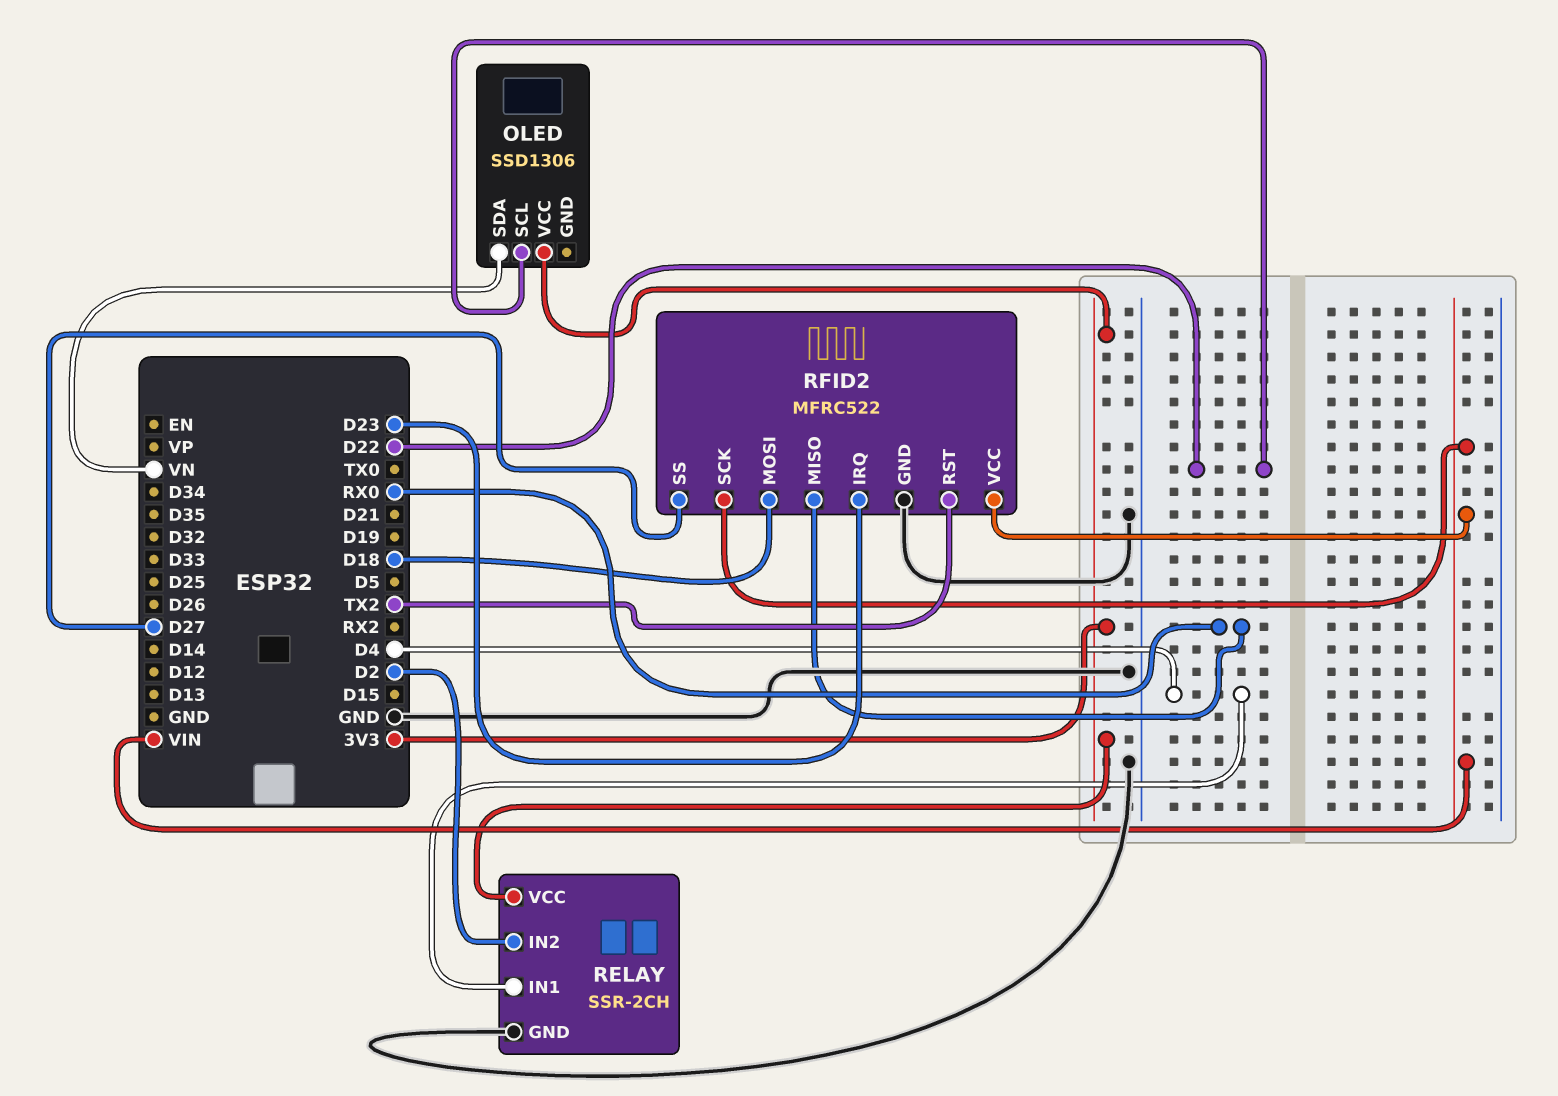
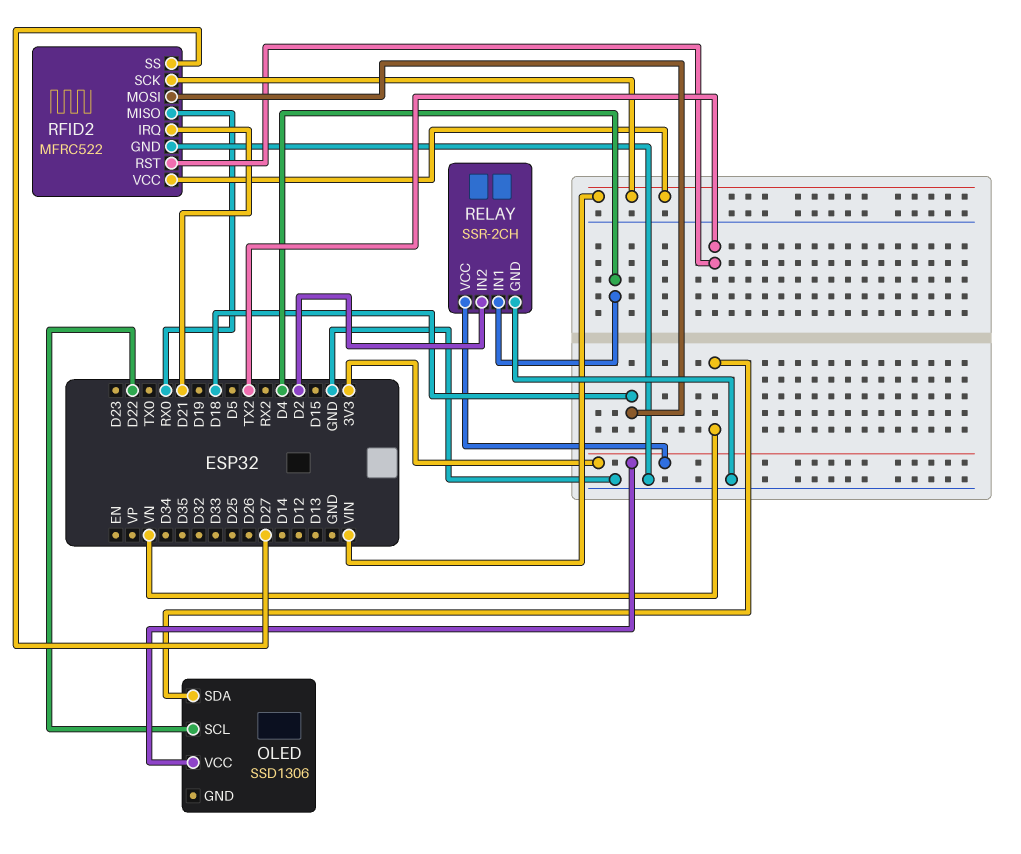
RFID2 pin IRQ: D23 -> D21

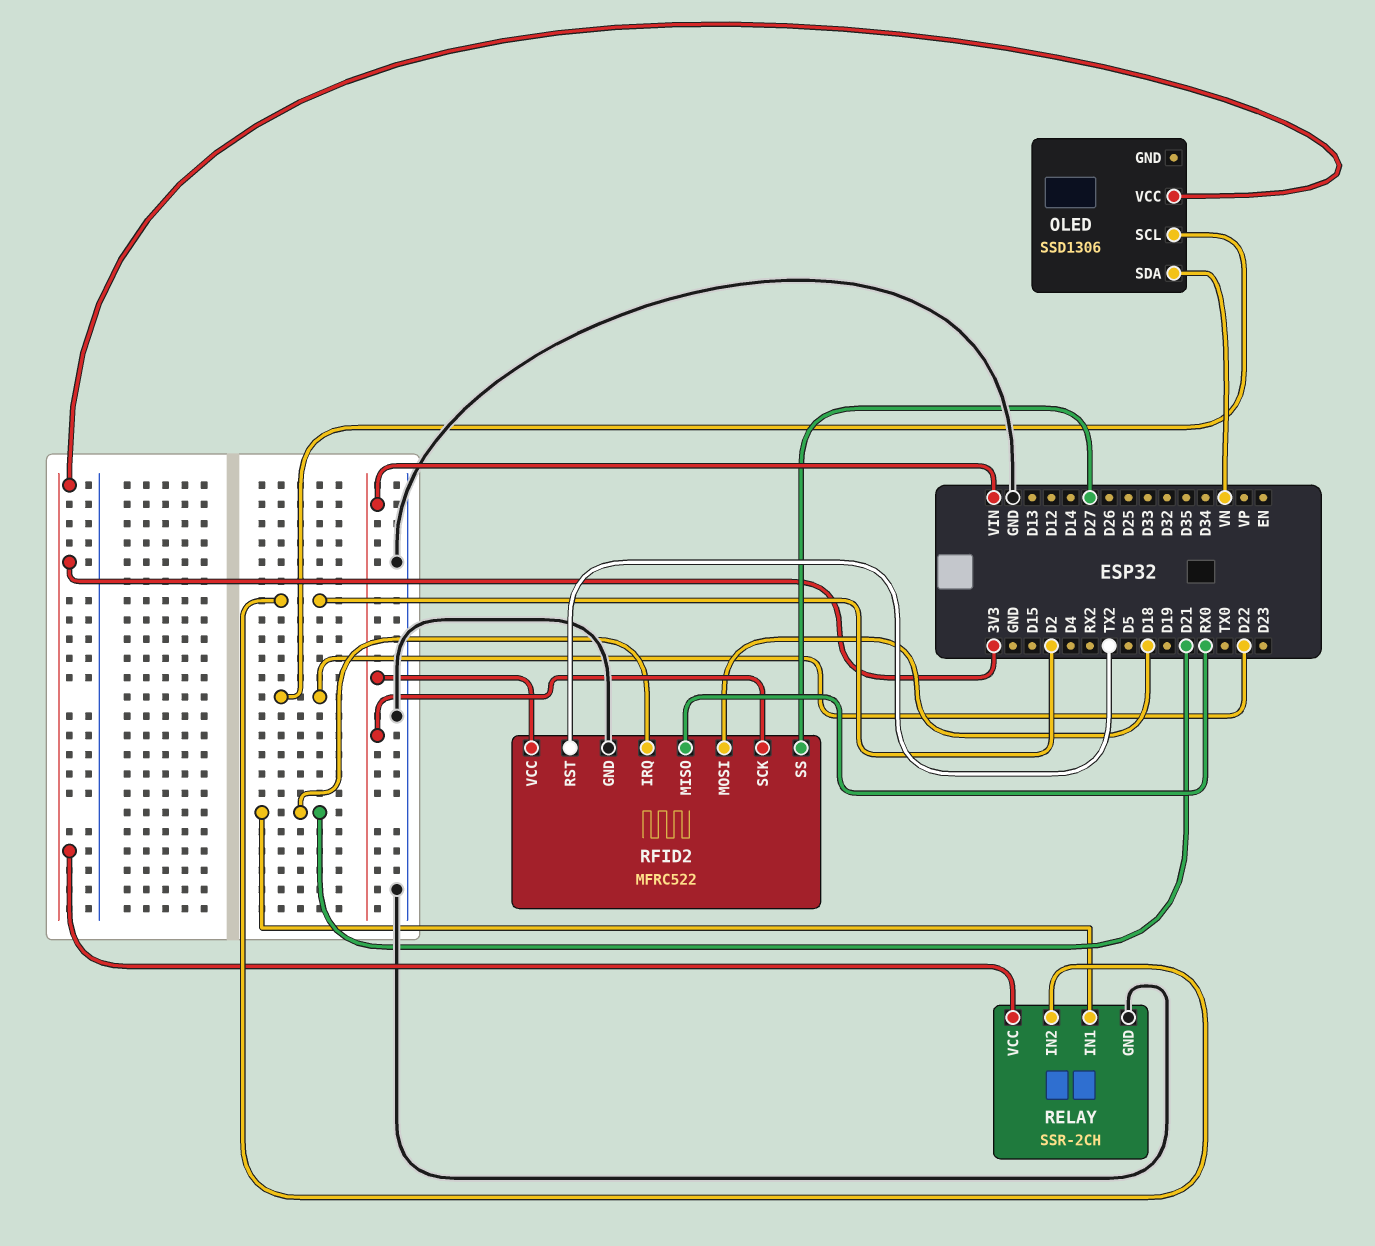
RELAY pin IN1: D4 -> D21

